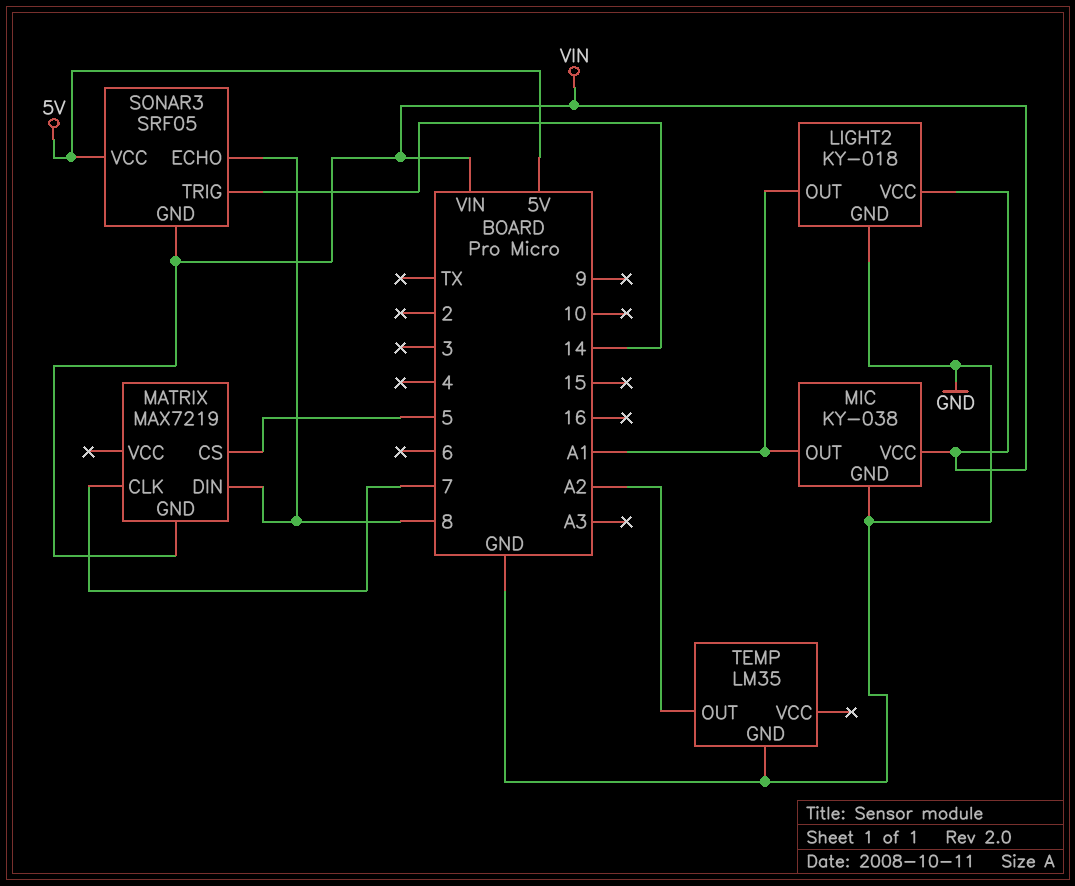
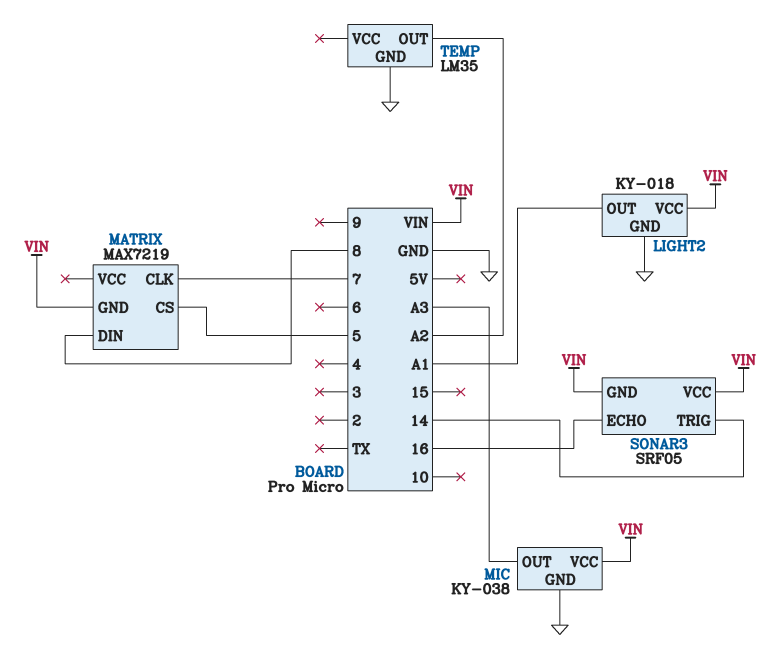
MIC pin OUT: A1 -> A3
SONAR3 pin ECHO: 8 -> 16
SONAR3 pin VCC: 5V -> VIN

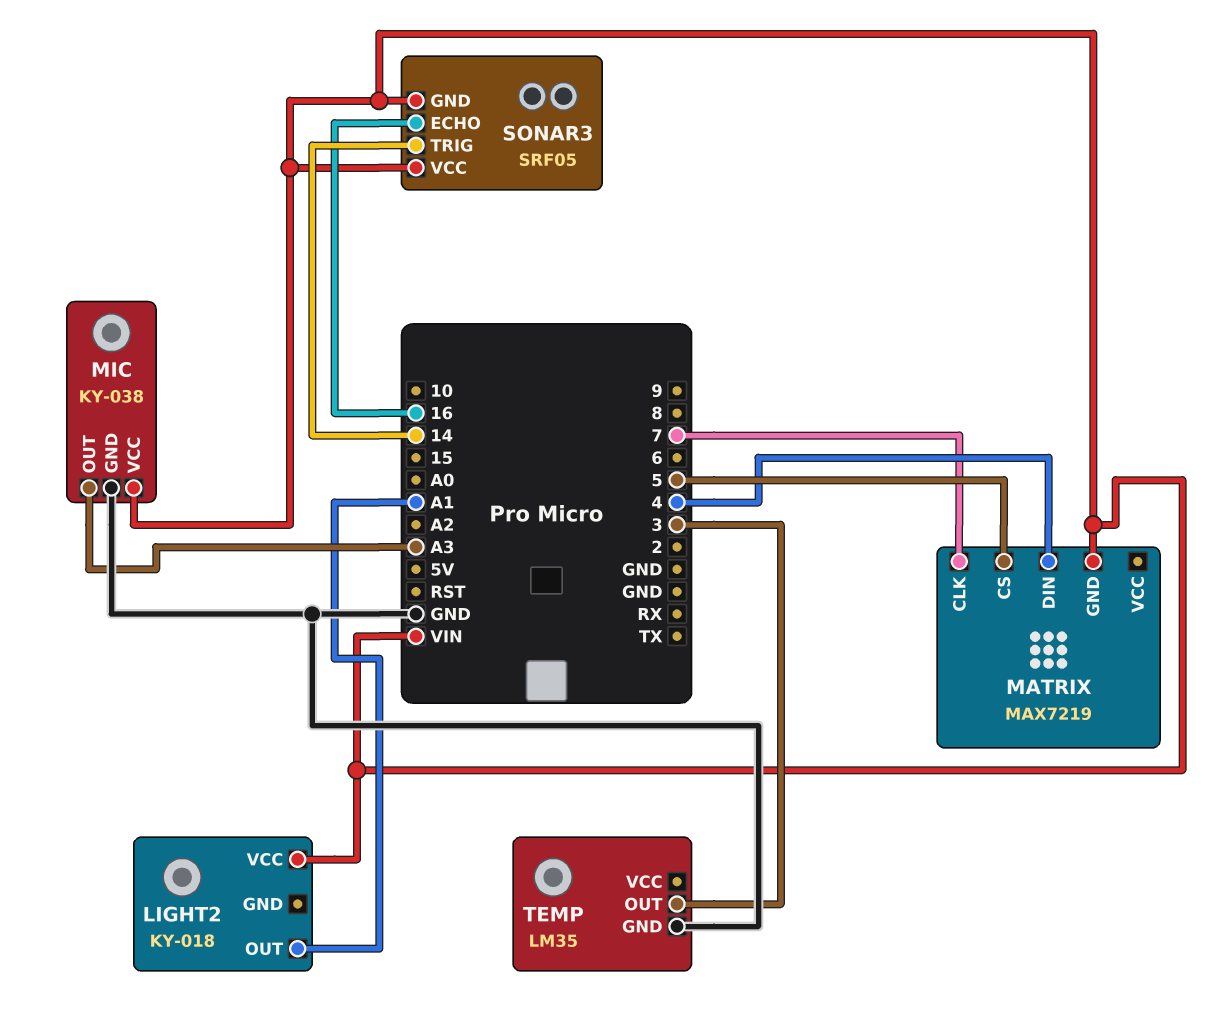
LIGHT2 pin GND: GND -> none
MATRIX pin DIN: 8 -> 4
TEMP pin OUT: A2 -> 3

